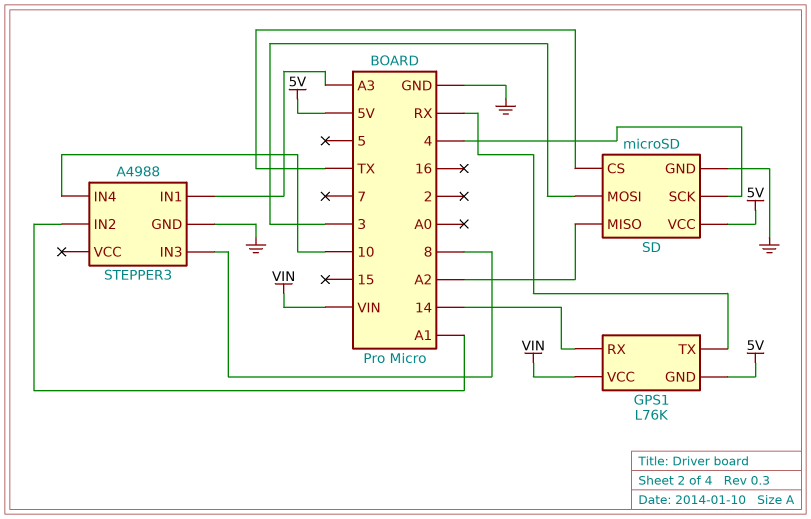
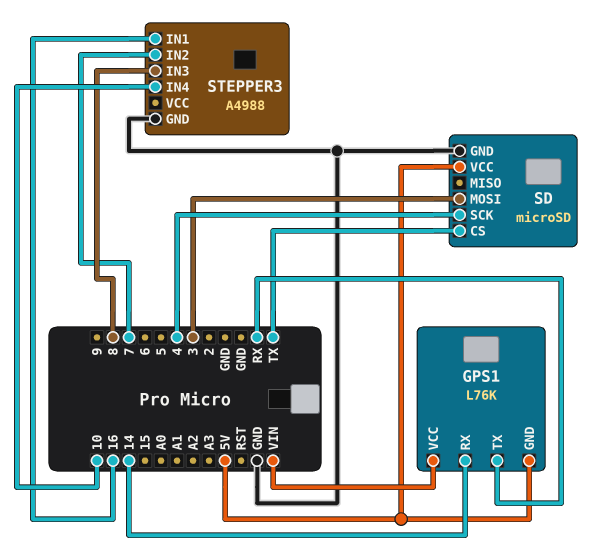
SD pin MISO: A2 -> none
STEPPER3 pin IN1: A3 -> 16
STEPPER3 pin IN2: A1 -> 7

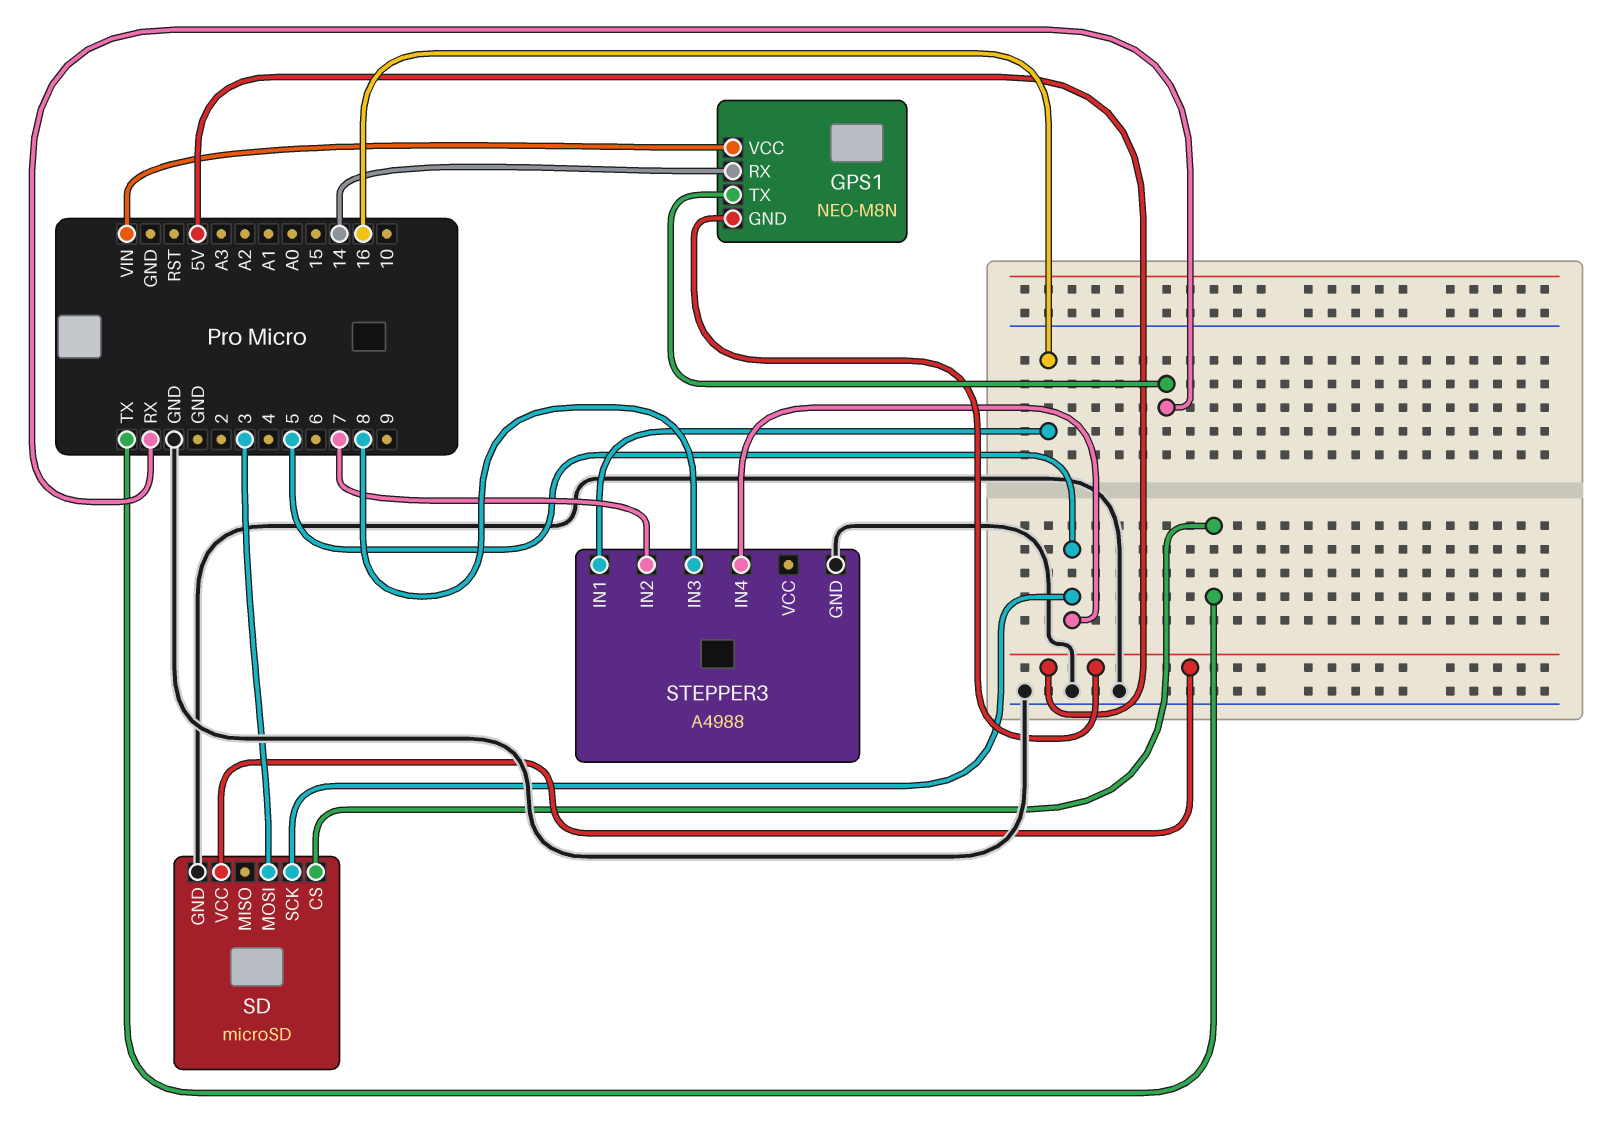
GPS1: L76K -> NEO-M8N
SD pin SCK: 4 -> 5
STEPPER3 pin IN4: 10 -> 5

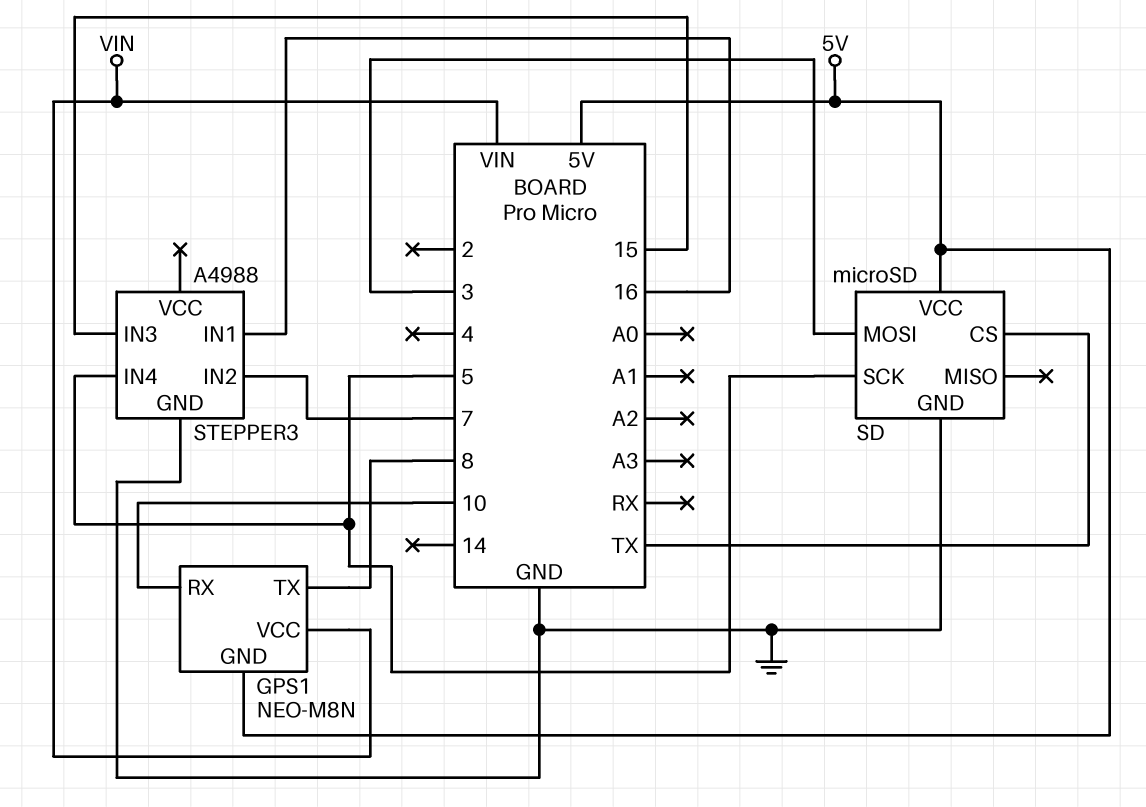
GPS1 pin RX: 14 -> 10
GPS1 pin TX: RX -> 8
STEPPER3 pin IN3: 8 -> 15

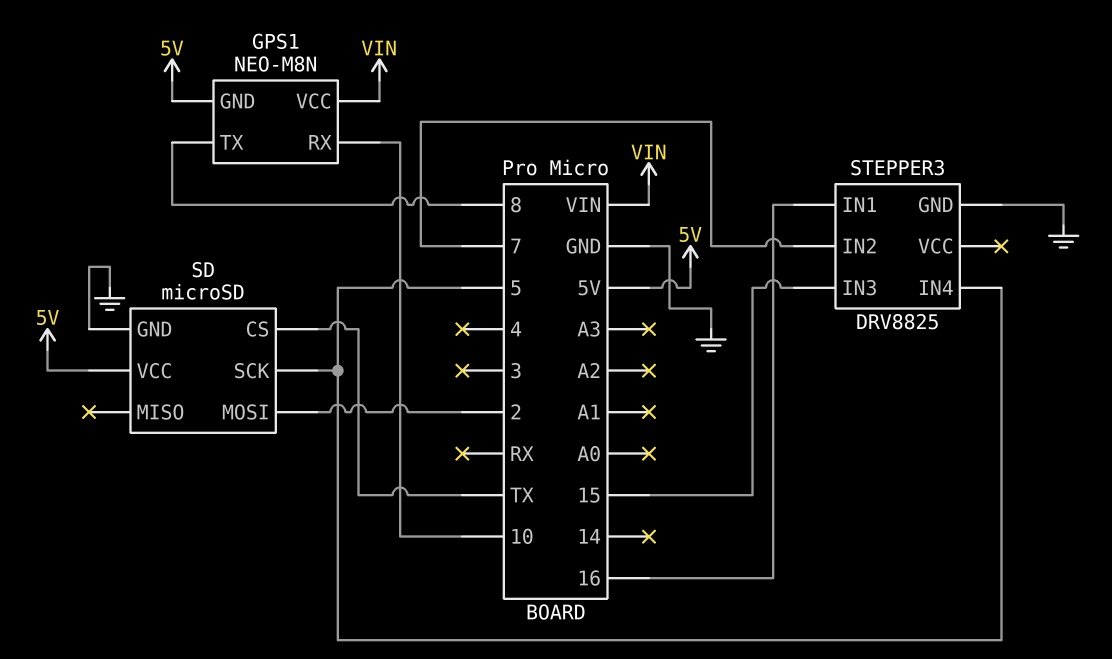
SD pin MOSI: 3 -> 2
STEPPER3: A4988 -> DRV8825

